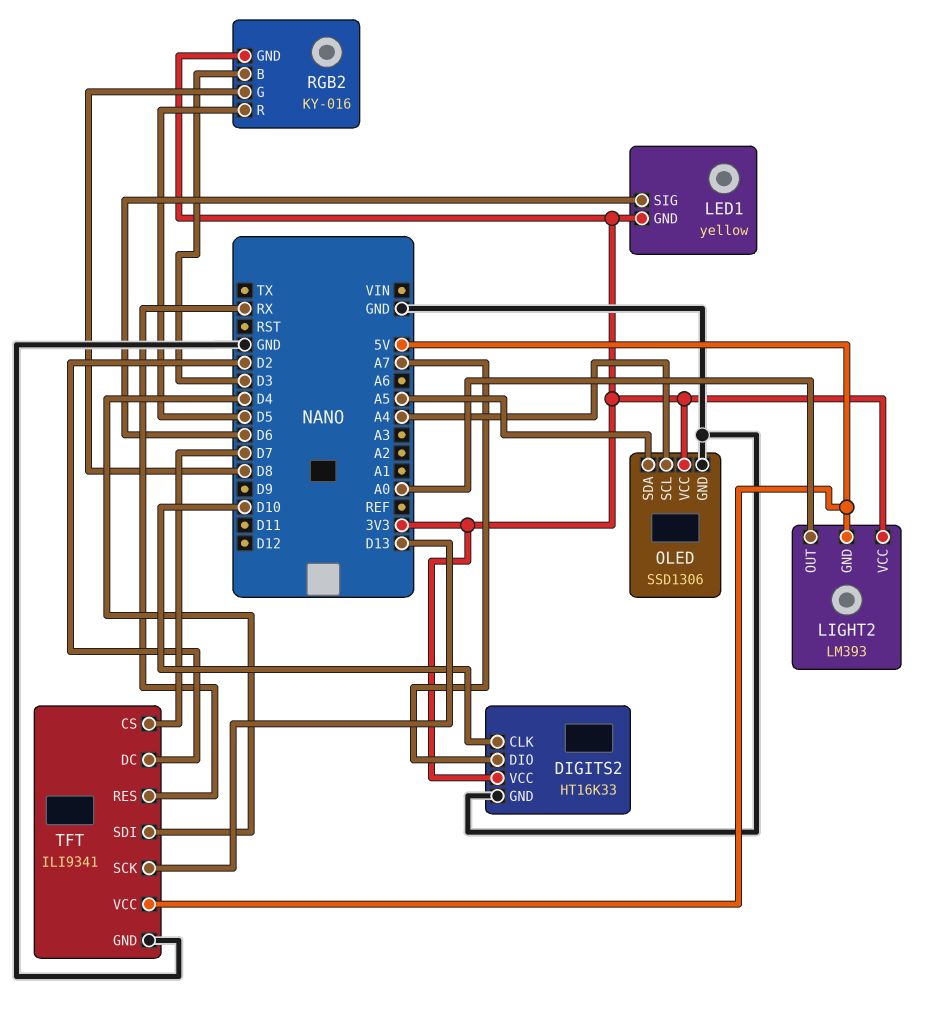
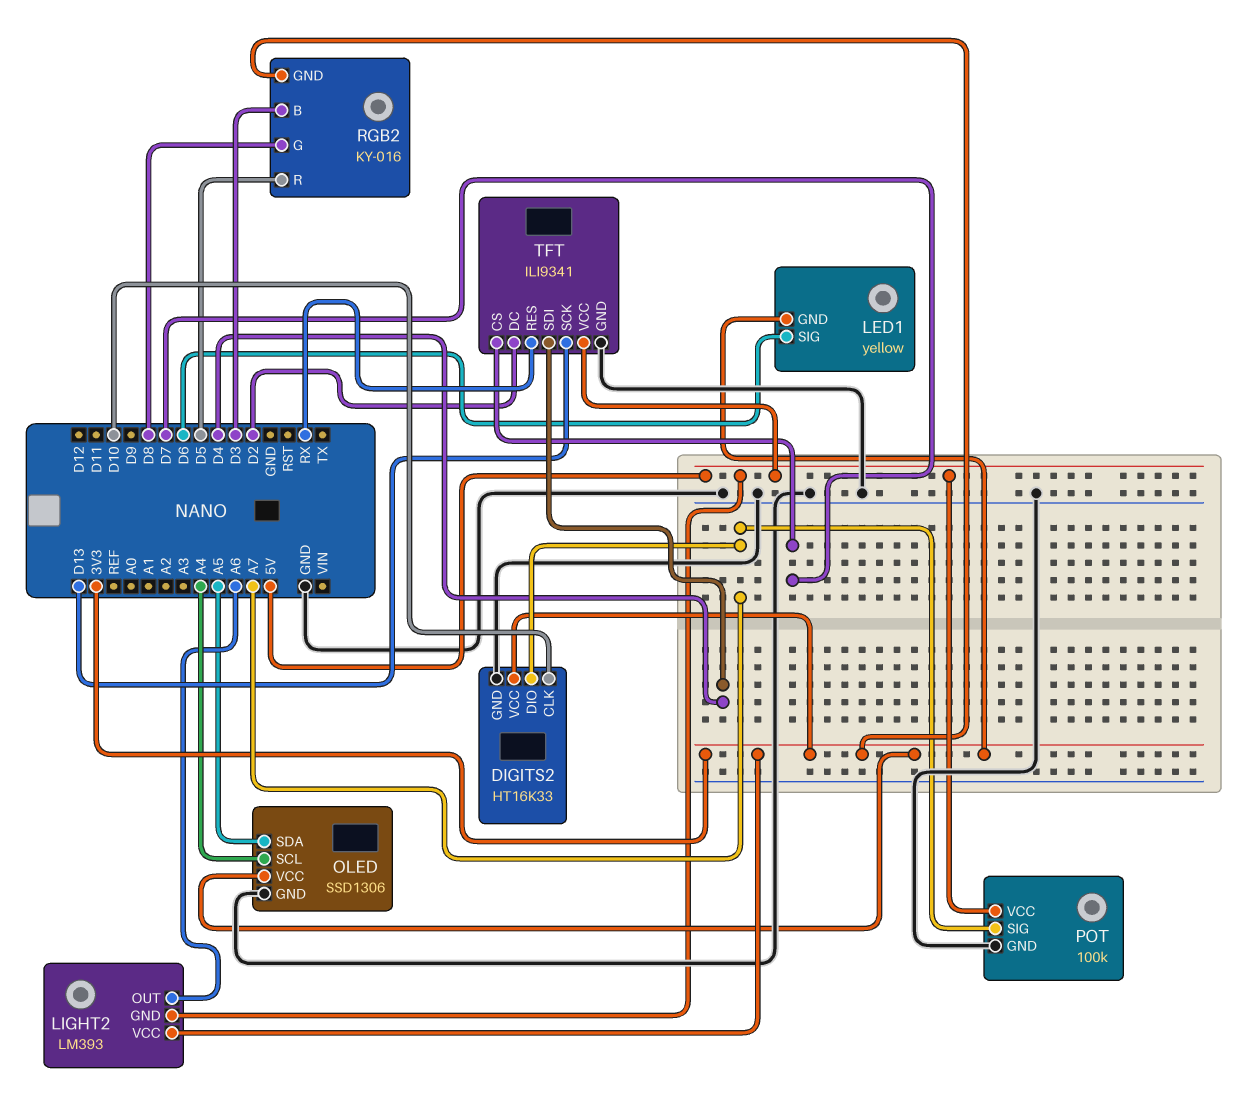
LIGHT2 pin OUT: A0 -> A6
POT: none -> 100k
POT pin GND: none -> GND
POT pin SIG: none -> A7
POT pin VCC: none -> 5V

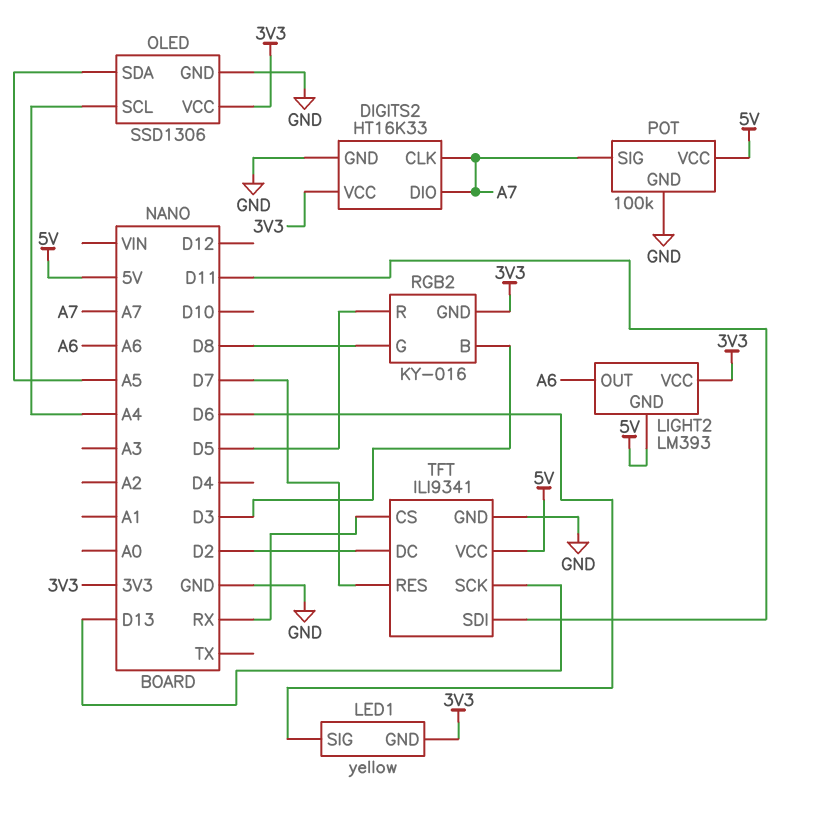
DIGITS2 pin CLK: D10 -> A7
TFT pin CS: D7 -> RX
TFT pin RES: RX -> D7
TFT pin SDI: D4 -> D11

